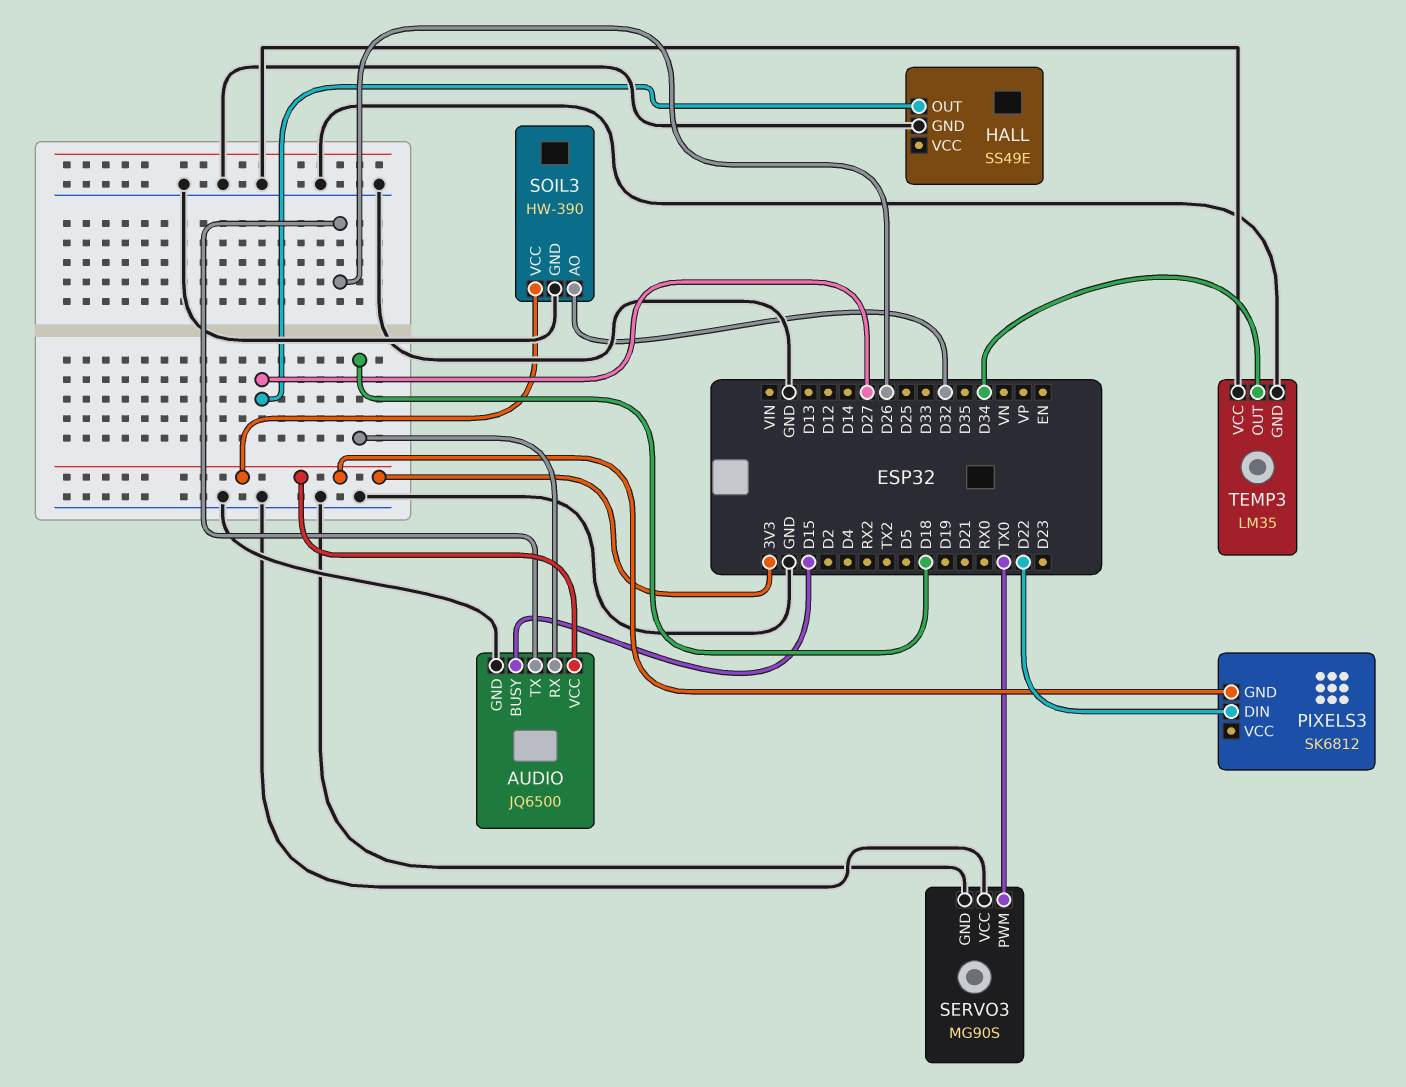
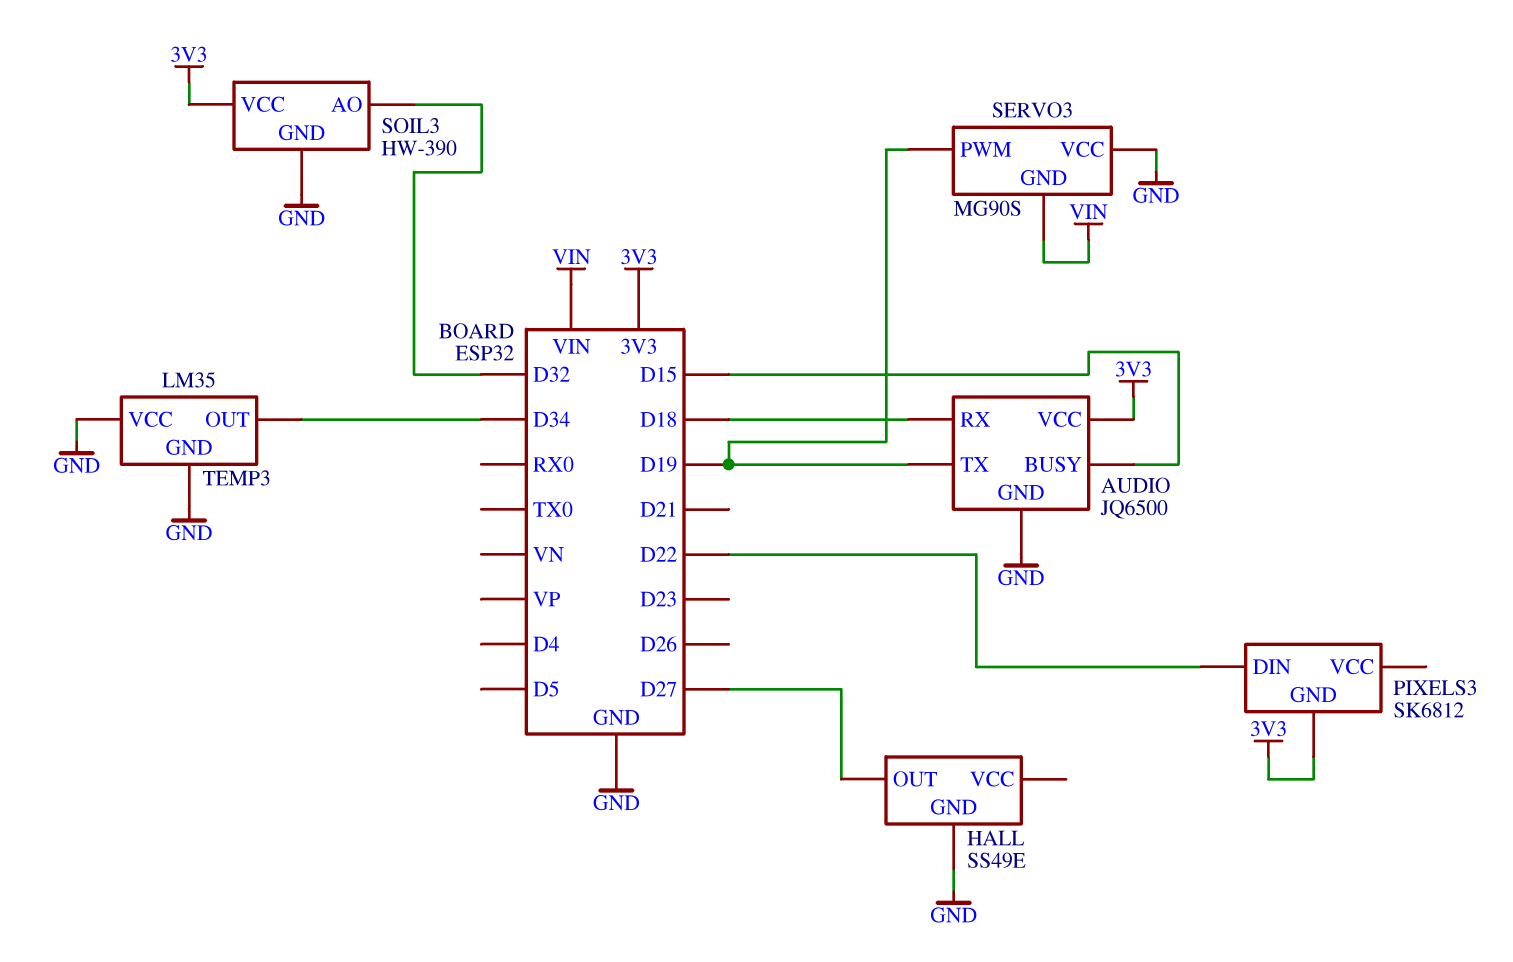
AUDIO pin TX: D26 -> D19
SERVO3 pin GND: GND -> VIN
SERVO3 pin PWM: TX0 -> D19

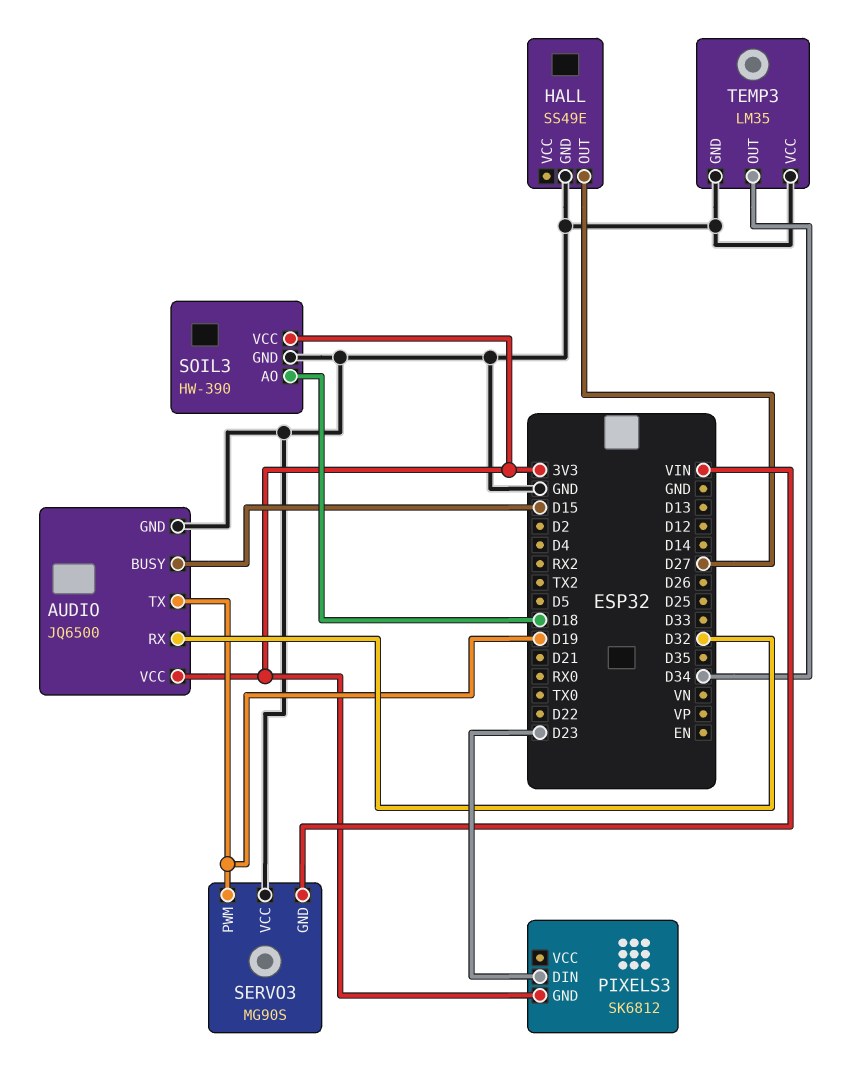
AUDIO pin RX: D18 -> D32
PIXELS3 pin DIN: D22 -> D23
SOIL3 pin AO: D32 -> D18

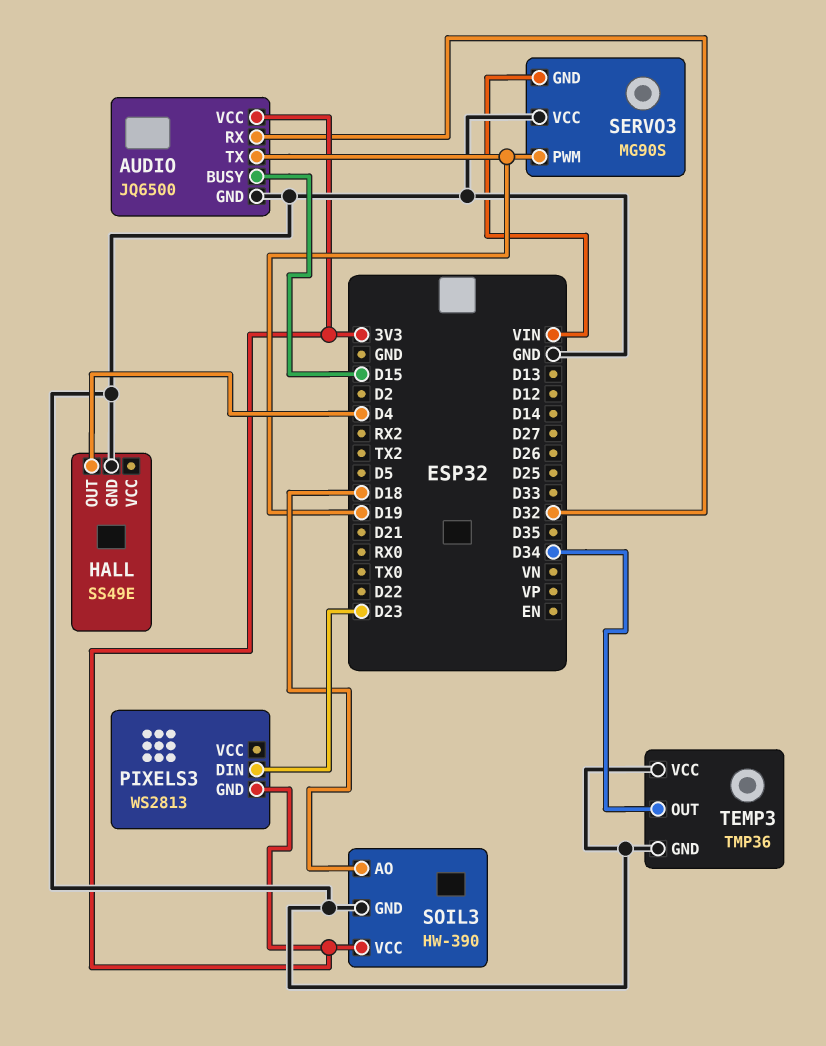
HALL pin OUT: D27 -> D4
PIXELS3: SK6812 -> WS2813
TEMP3: LM35 -> TMP36

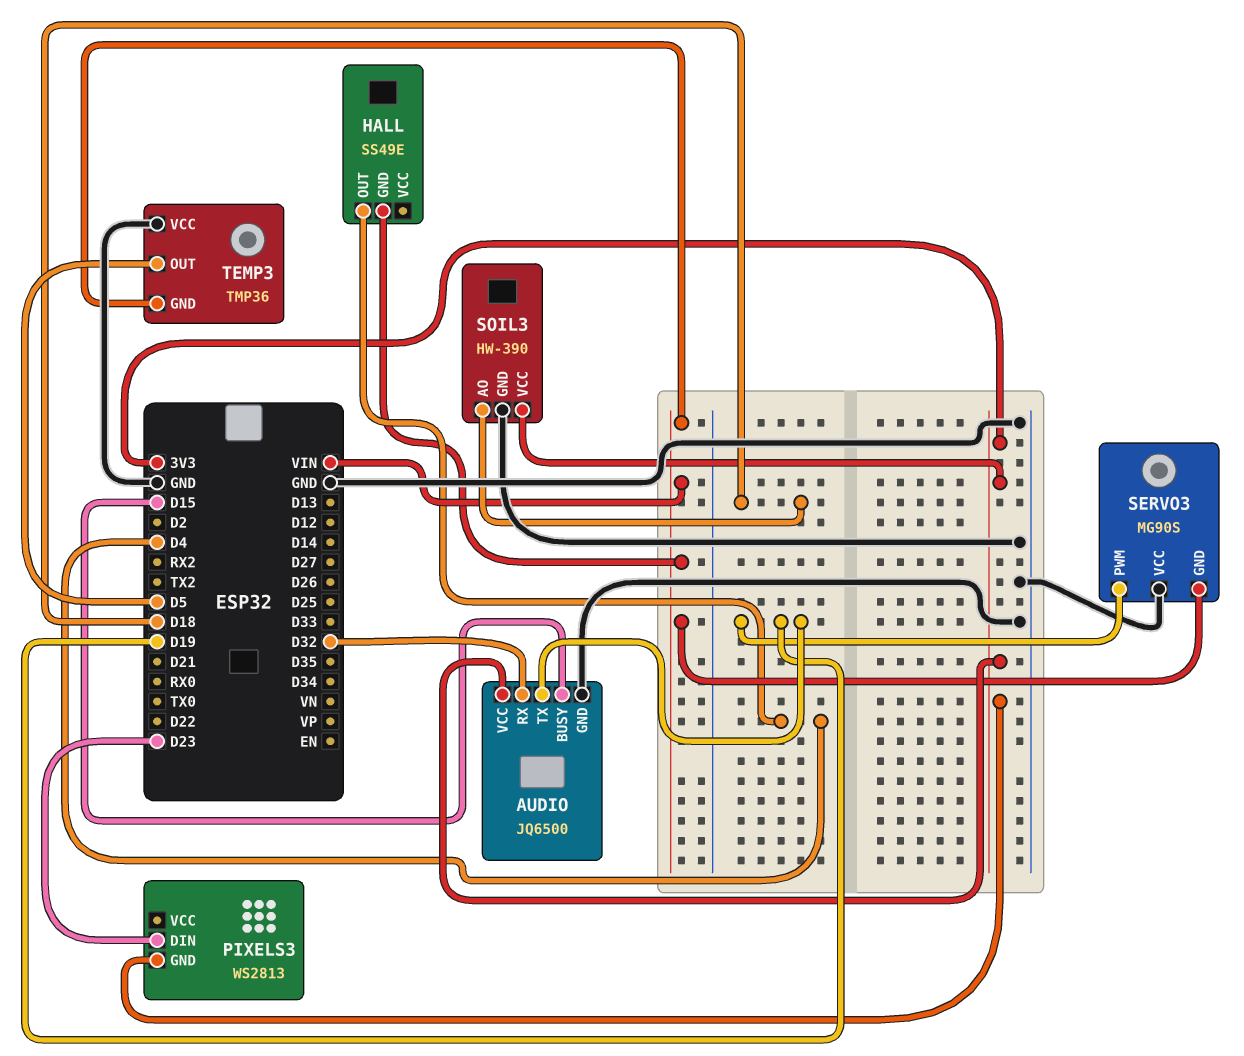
HALL pin GND: GND -> VIN
TEMP3 pin GND: GND -> VIN
TEMP3 pin OUT: D34 -> D5

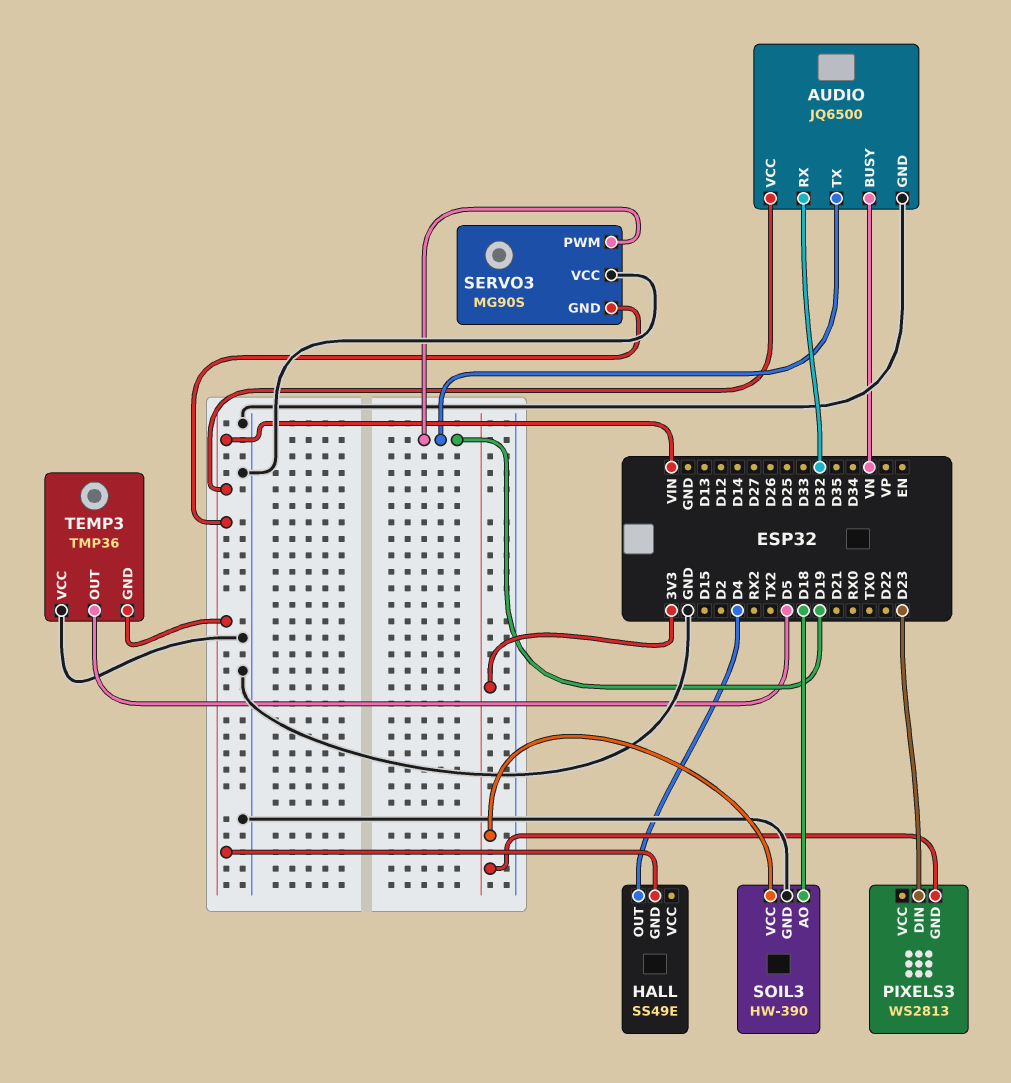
AUDIO pin BUSY: D15 -> VN
AUDIO pin VCC: 3V3 -> VIN

